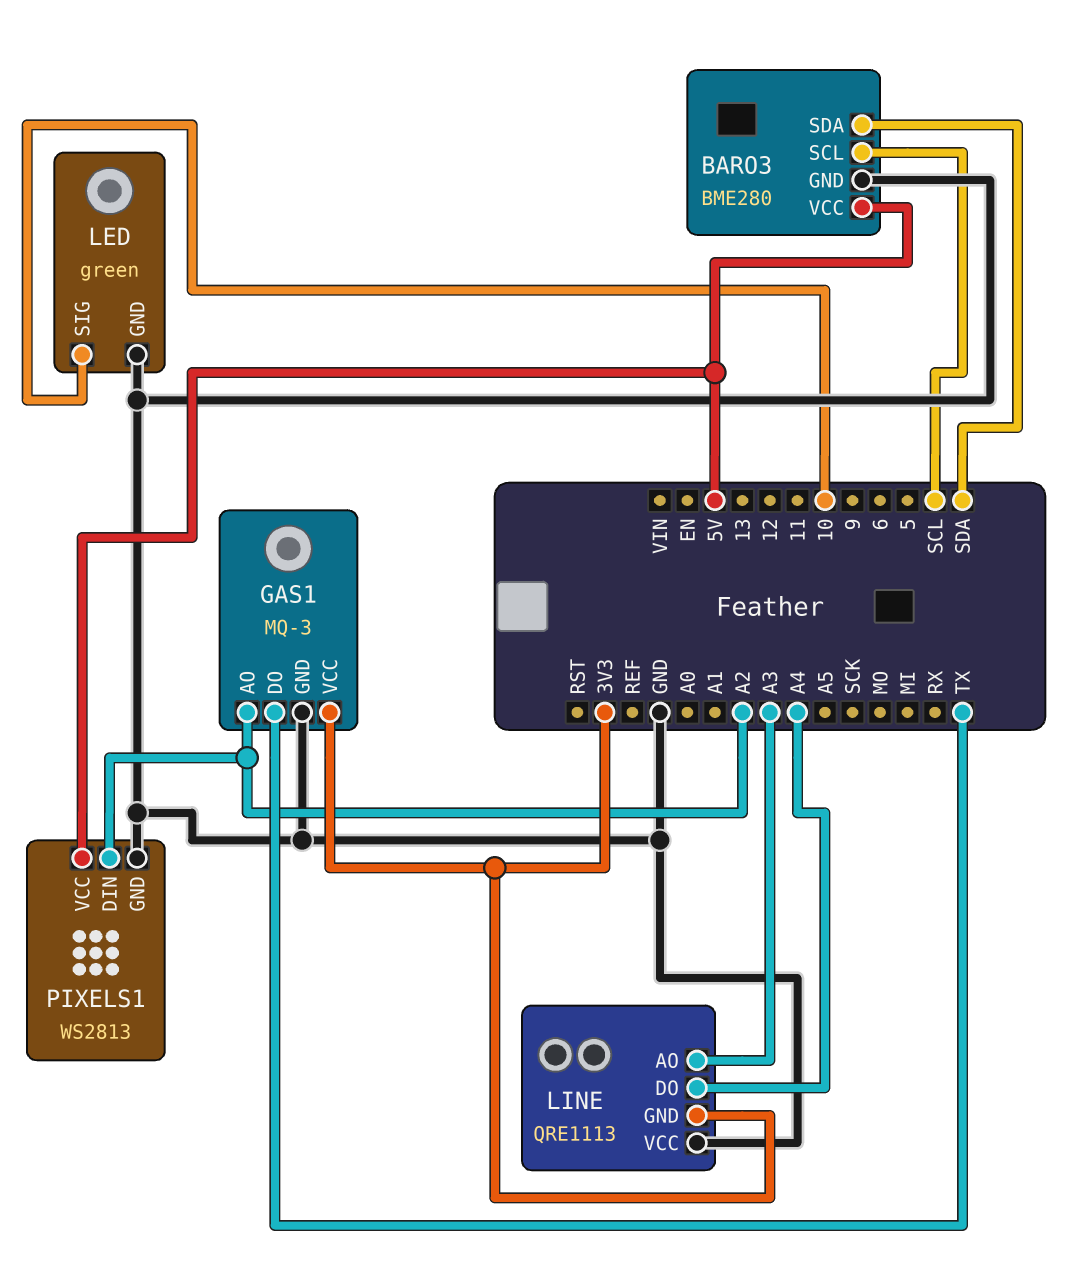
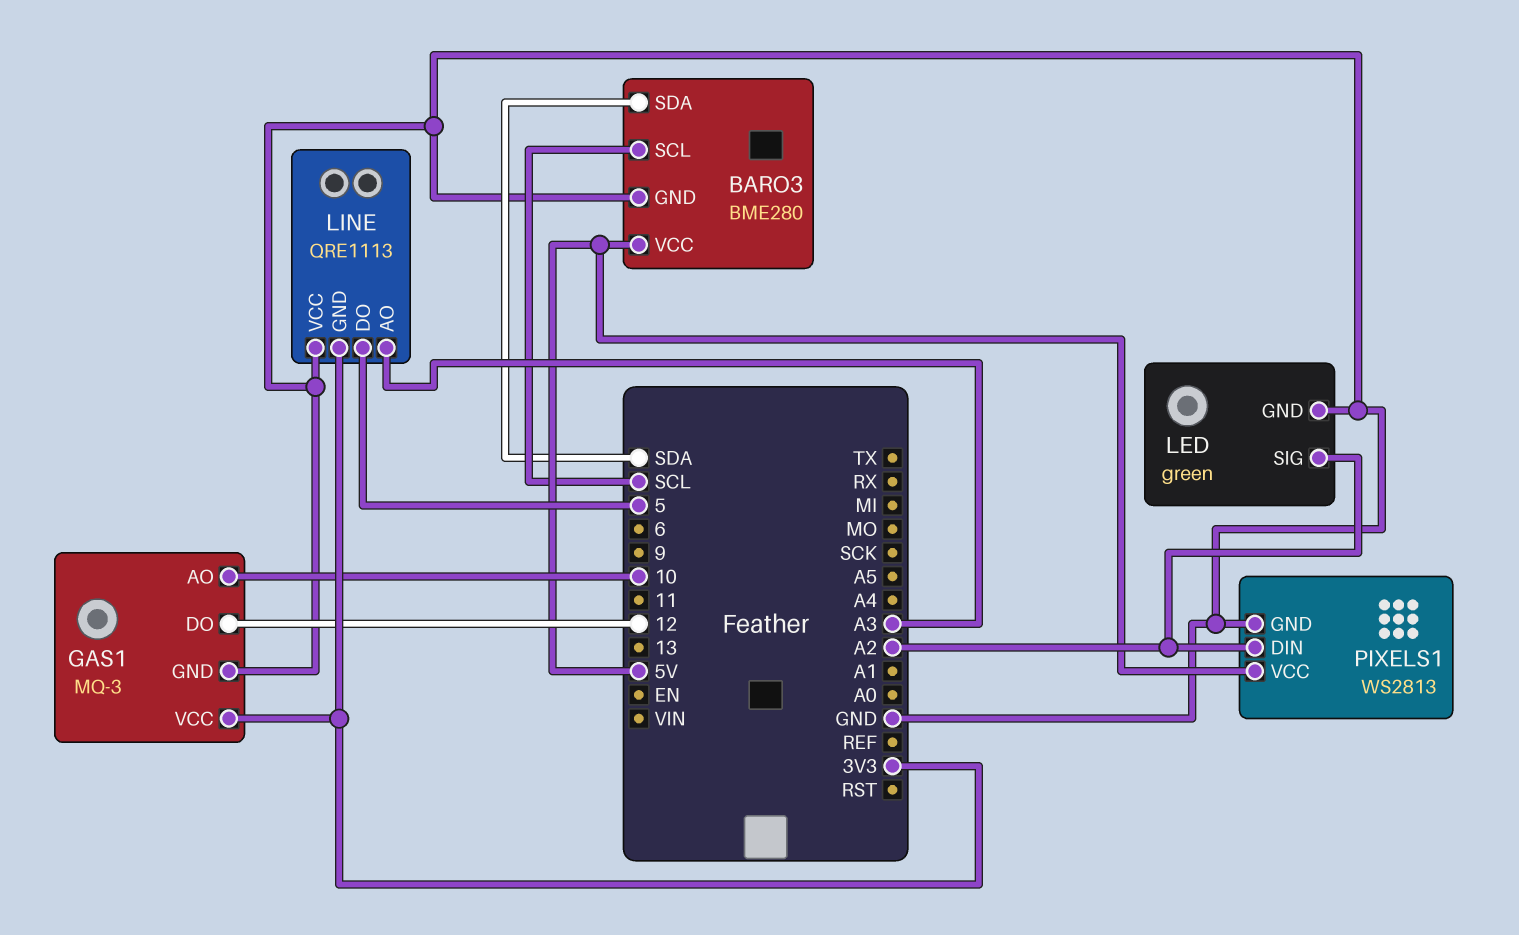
GAS1 pin AO: A2 -> 10
GAS1 pin DO: TX -> 12
LED pin SIG: 10 -> A2
LINE pin DO: A4 -> 5

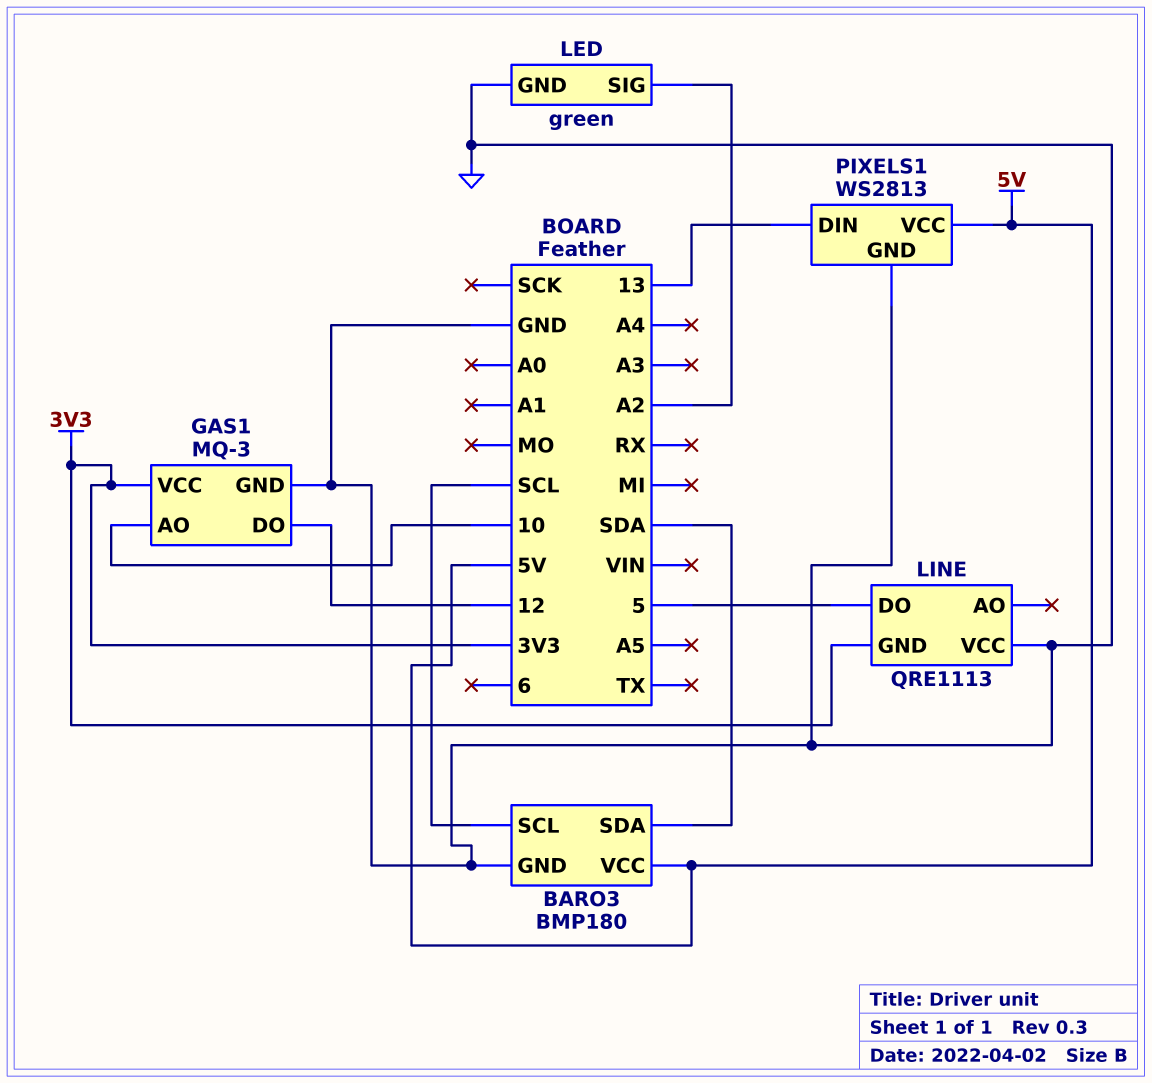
BARO3: BME280 -> BMP180
LINE pin AO: A3 -> none
PIXELS1 pin DIN: A2 -> 13

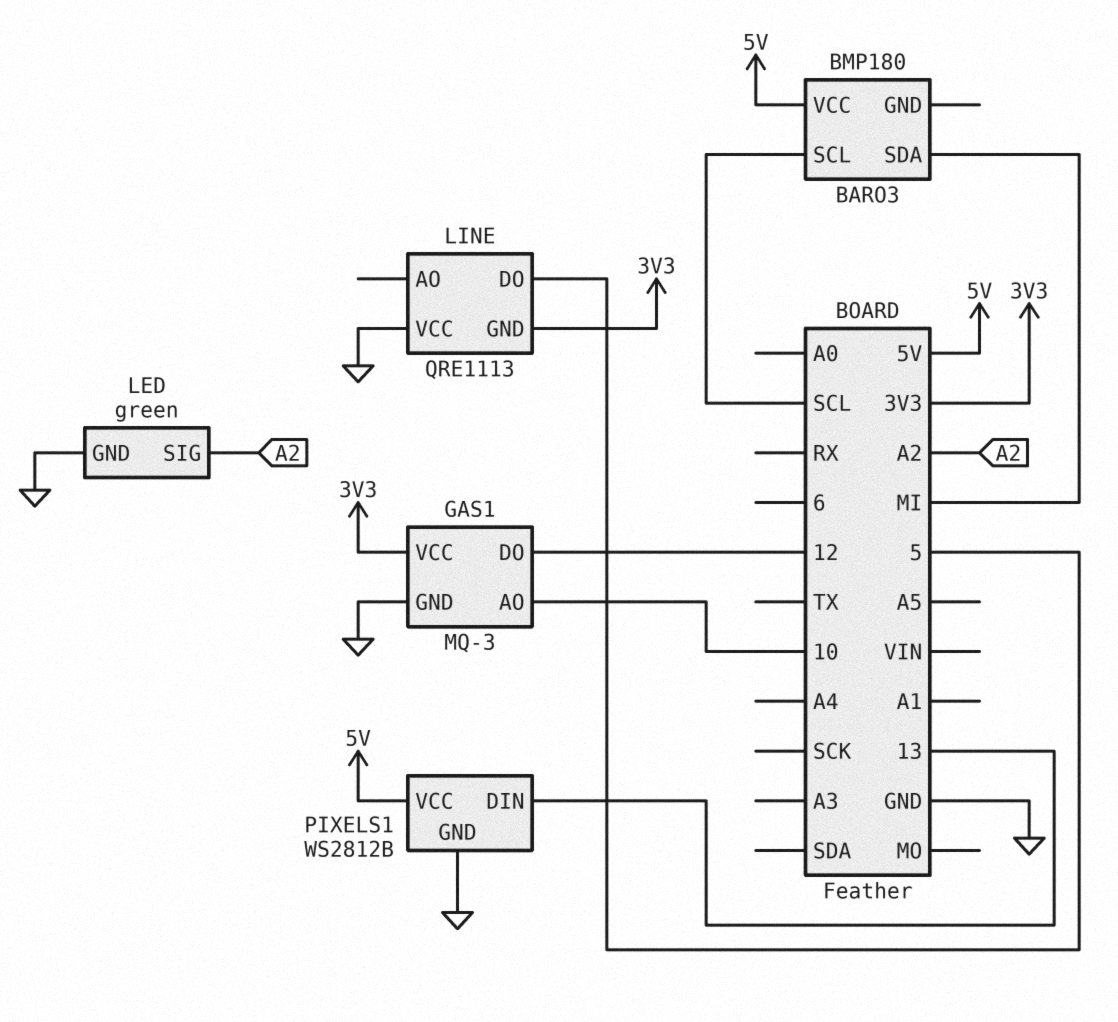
BARO3 pin GND: GND -> none
BARO3 pin SDA: SDA -> MI
PIXELS1: WS2813 -> WS2812B

